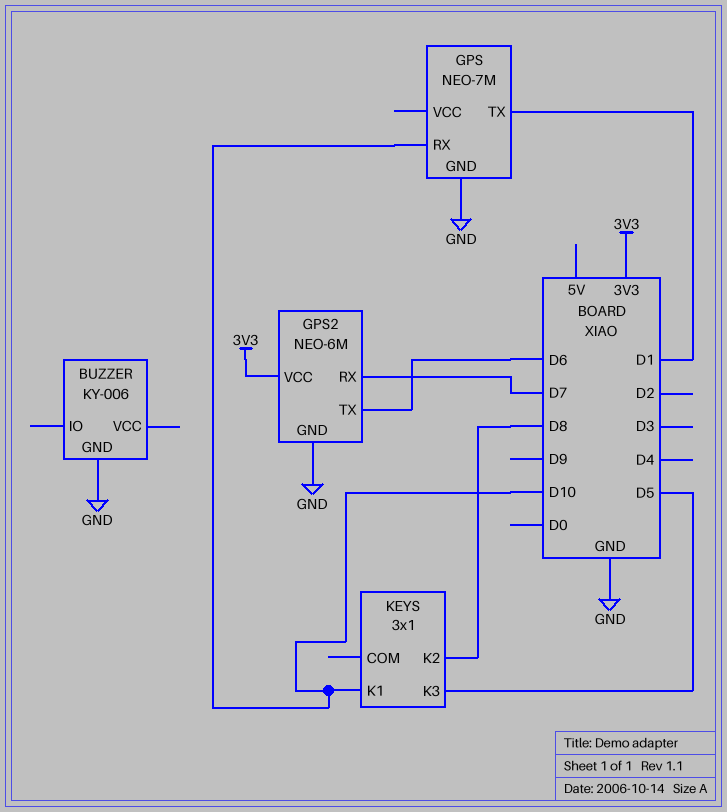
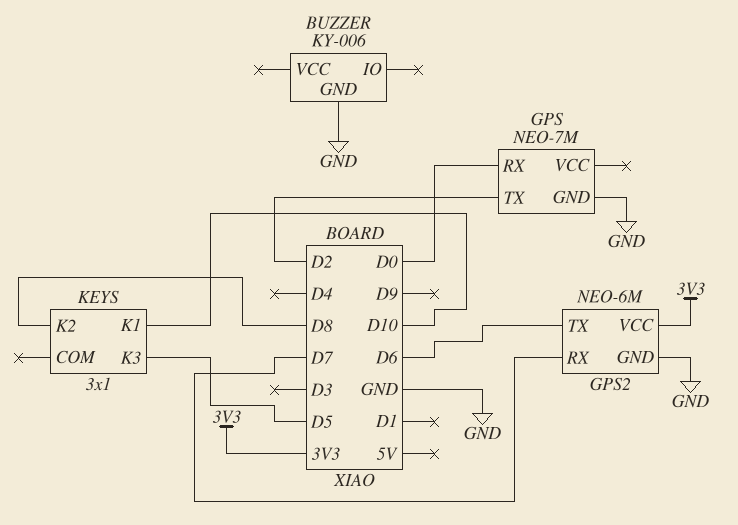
GPS pin RX: D10 -> D0
GPS pin TX: D1 -> D2

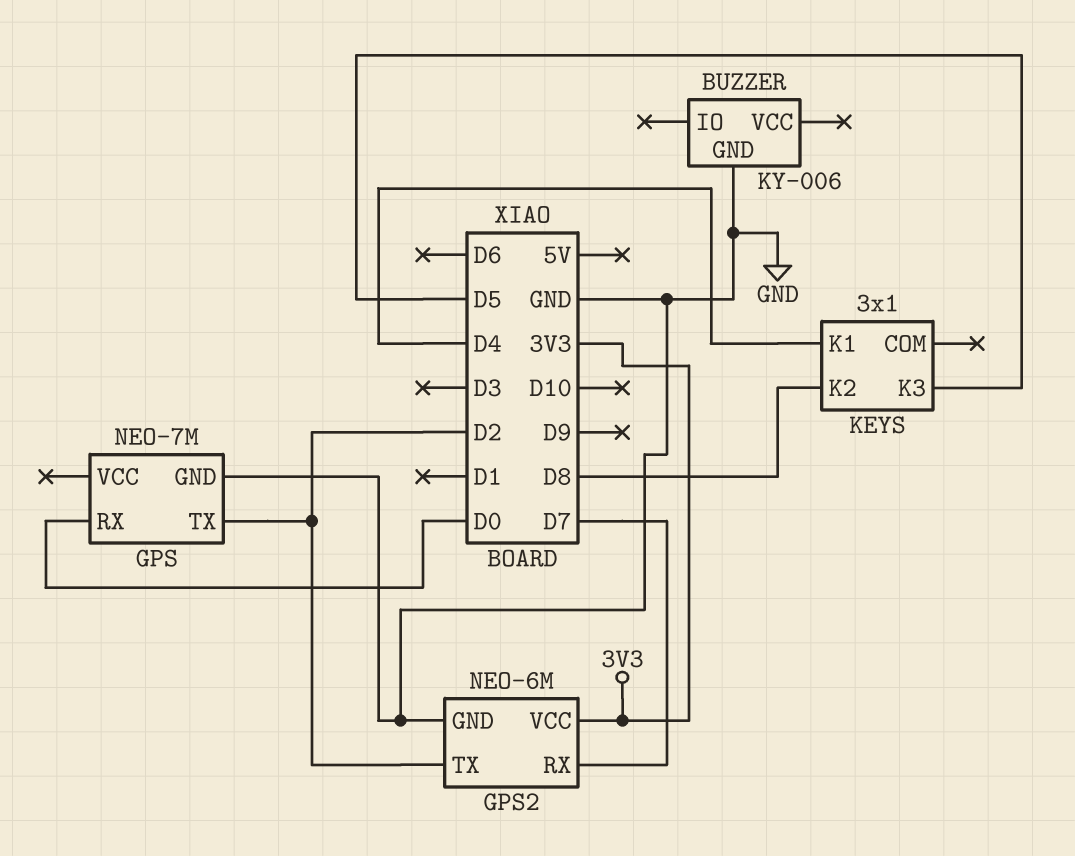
GPS2 pin TX: D6 -> D2
KEYS pin K1: D10 -> D4

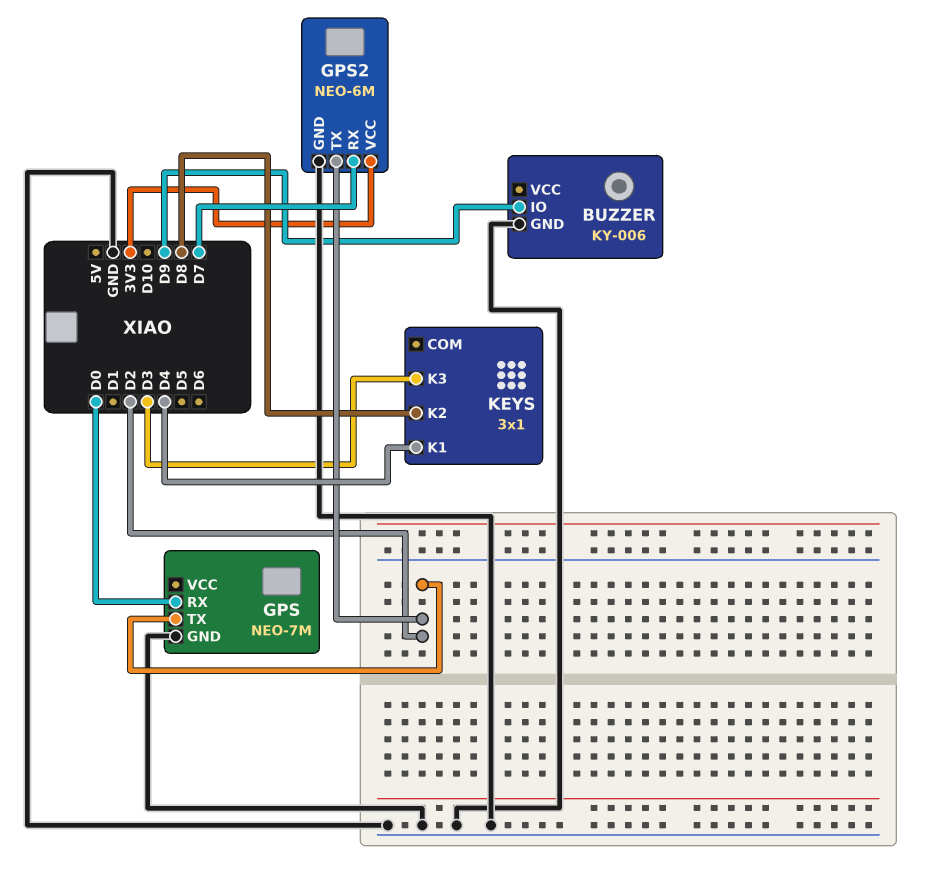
BUZZER pin IO: none -> D9
KEYS pin K3: D5 -> D3

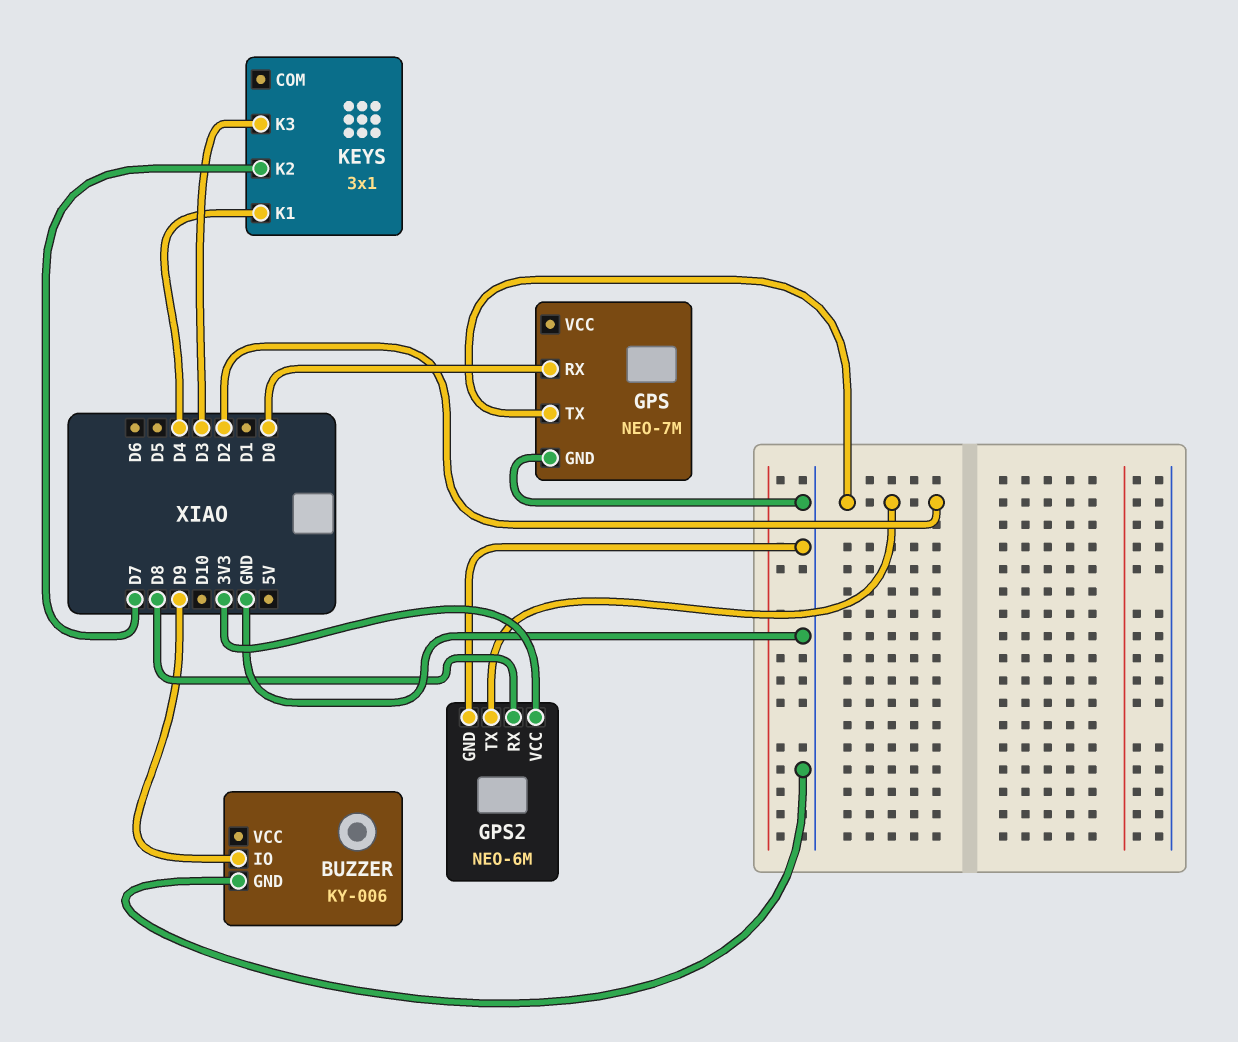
GPS2 pin RX: D7 -> D8
KEYS pin K2: D8 -> D7

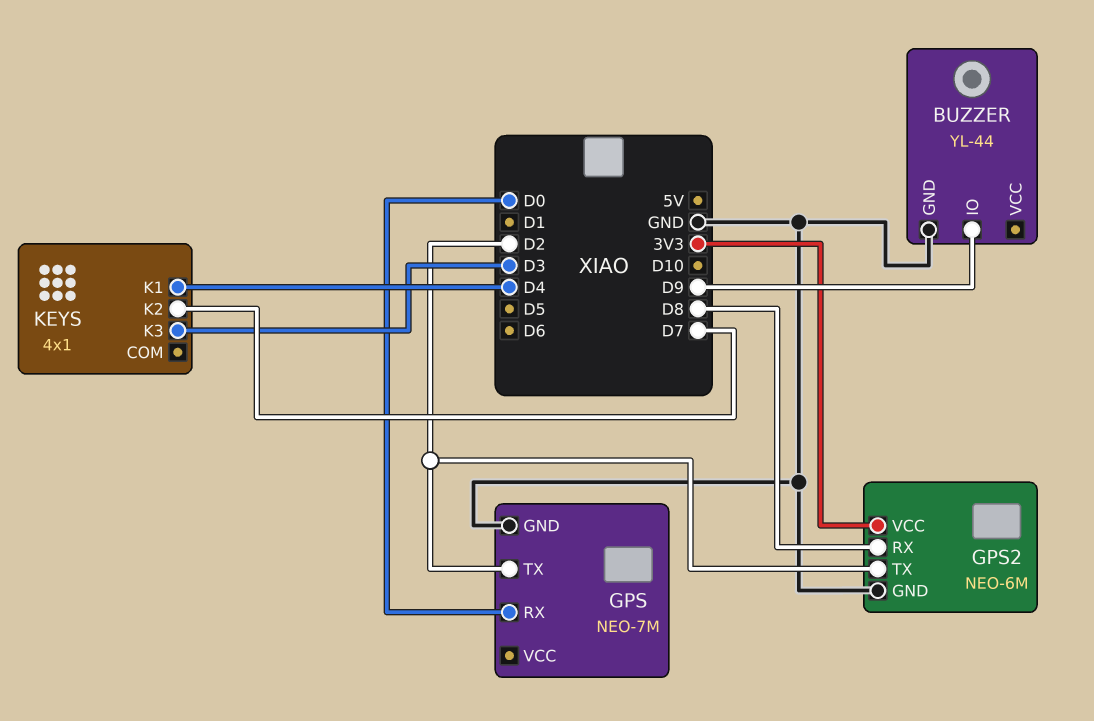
BUZZER: KY-006 -> YL-44
KEYS: 3x1 -> 4x1

